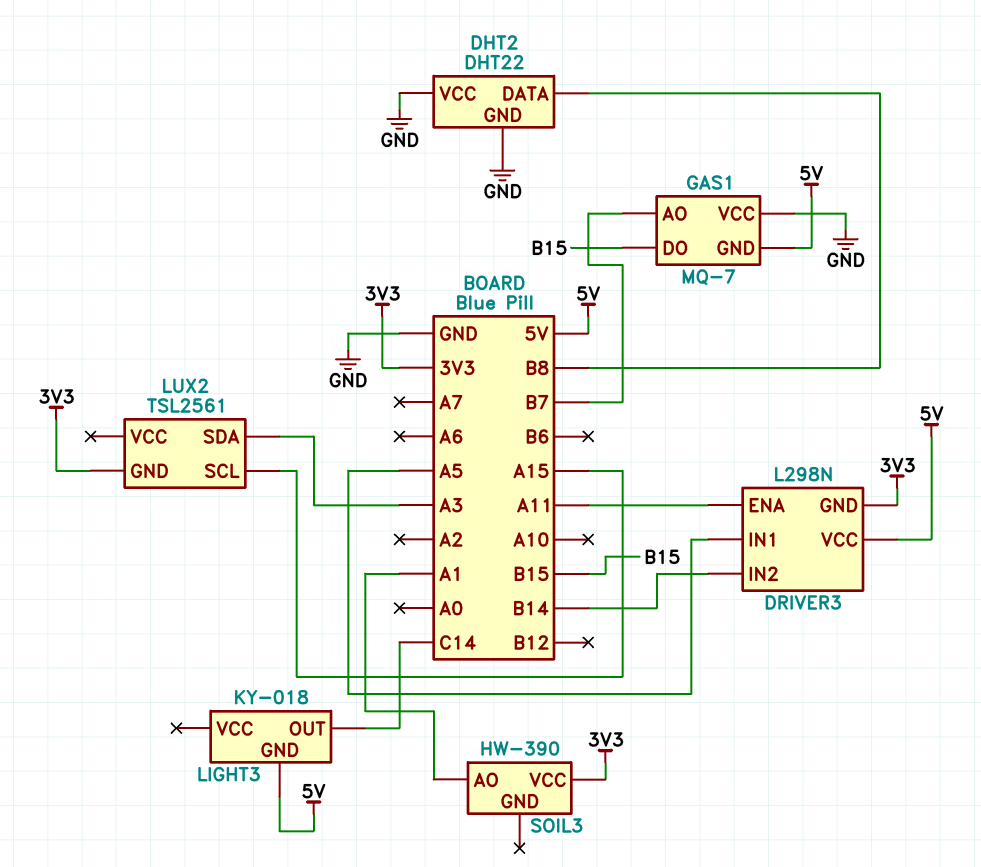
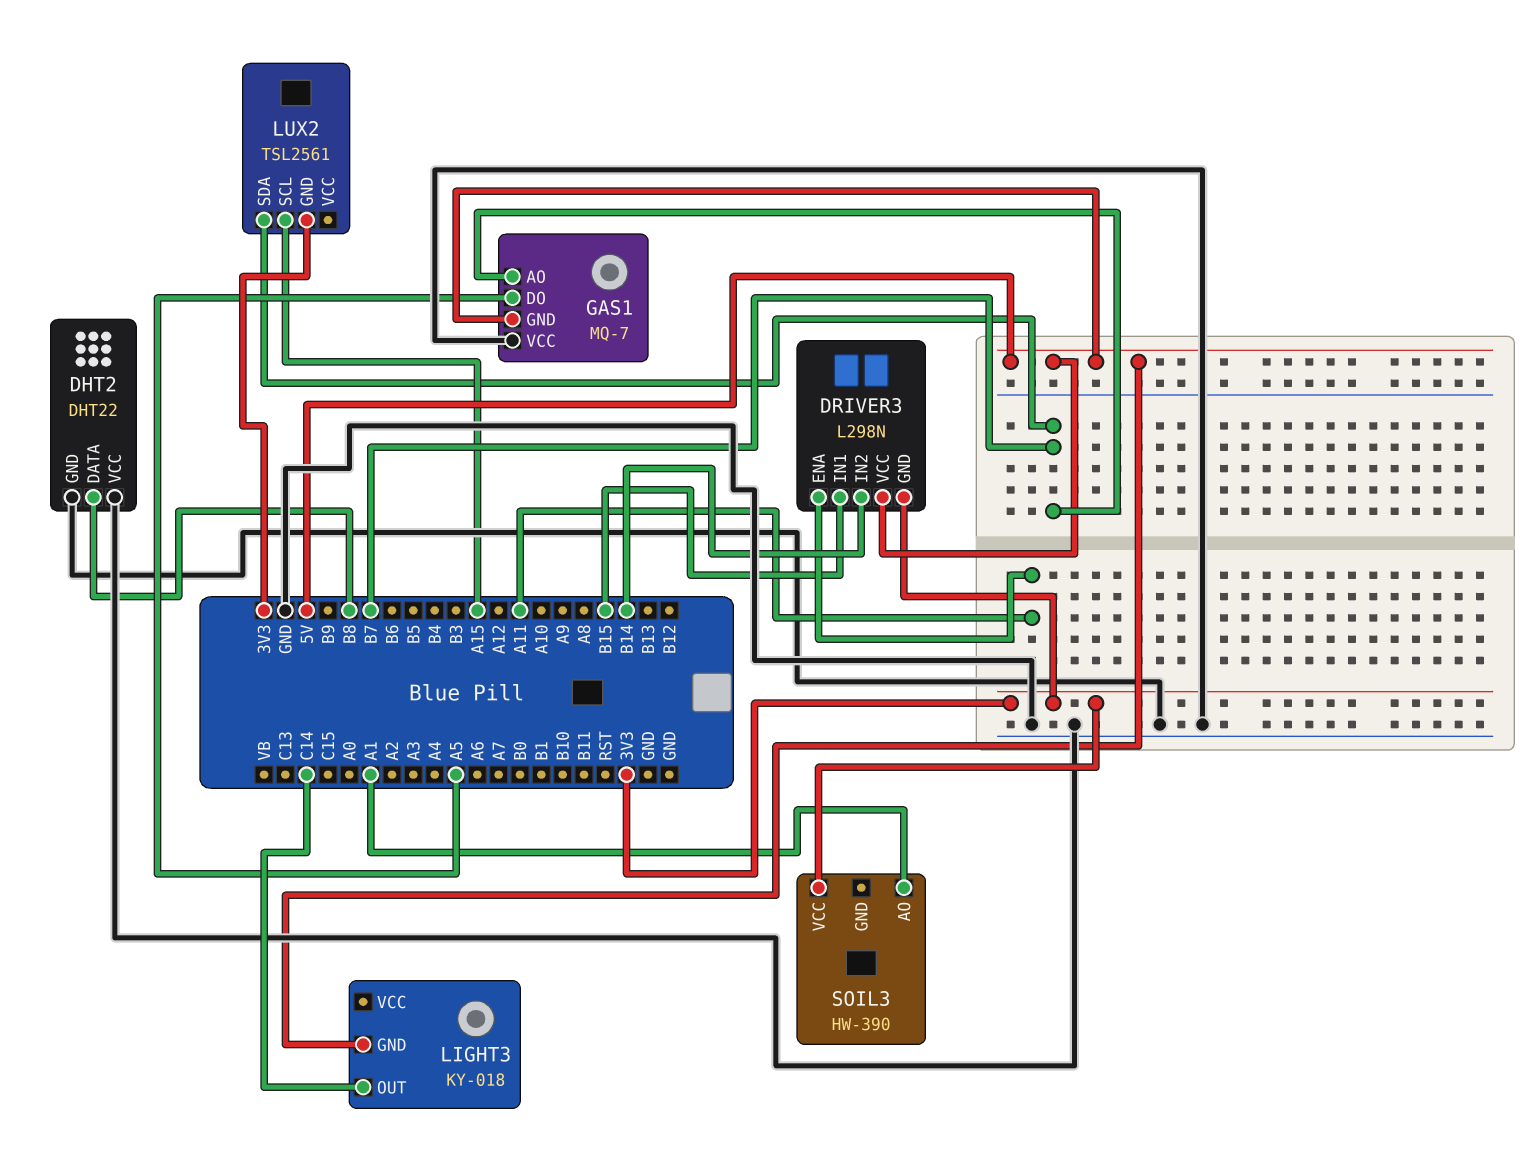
DRIVER3 pin IN1: A5 -> B15
GAS1 pin DO: B15 -> A5
LUX2 pin SDA: A3 -> B7

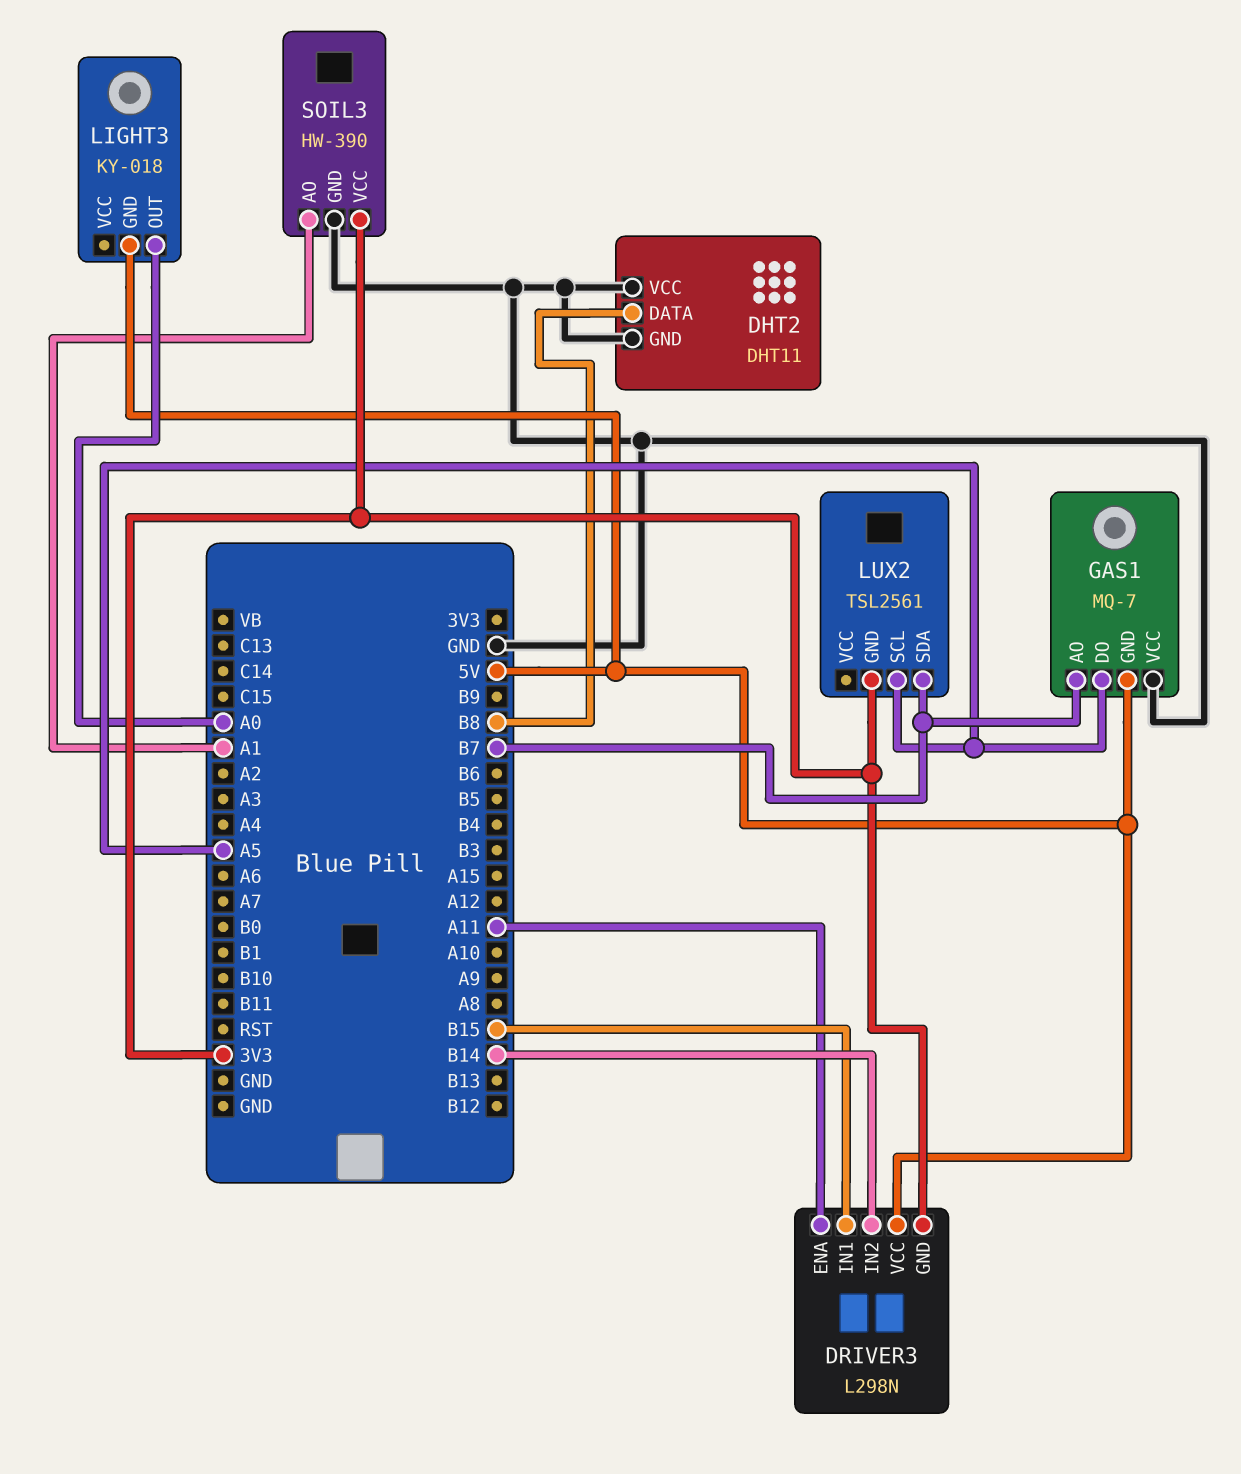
DHT2: DHT22 -> DHT11
LIGHT3 pin OUT: C14 -> A0
LUX2 pin SCL: A15 -> A5
SOIL3 pin GND: none -> GND

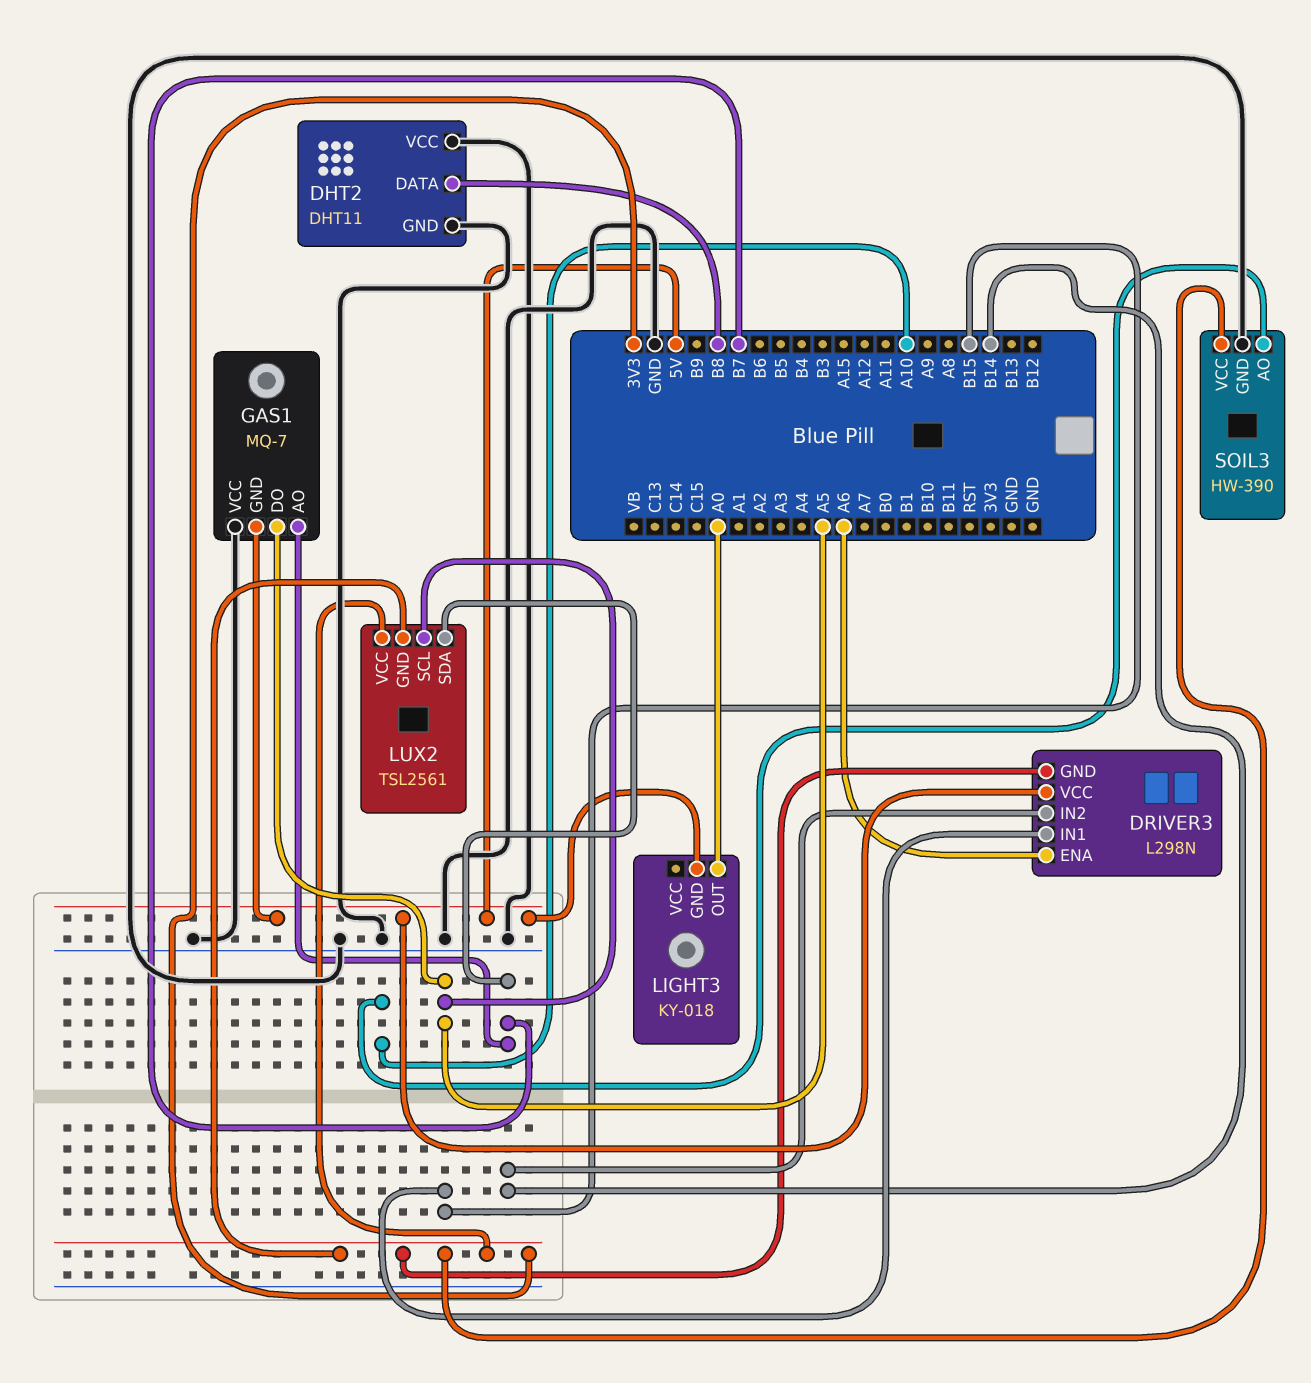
DRIVER3 pin ENA: A11 -> A6
LUX2 pin VCC: none -> 3V3
SOIL3 pin AO: A1 -> A10

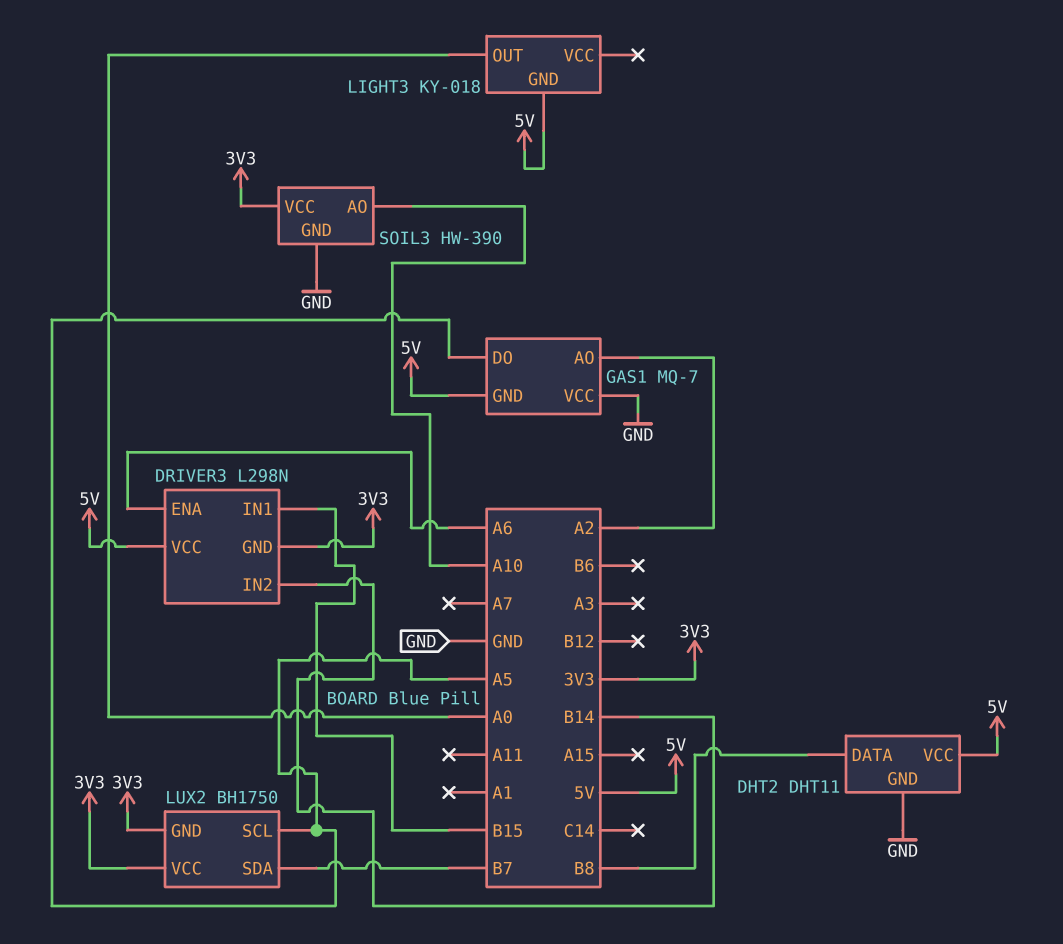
DHT2 pin VCC: GND -> 5V
GAS1 pin AO: B7 -> A2
LUX2: TSL2561 -> BH1750

